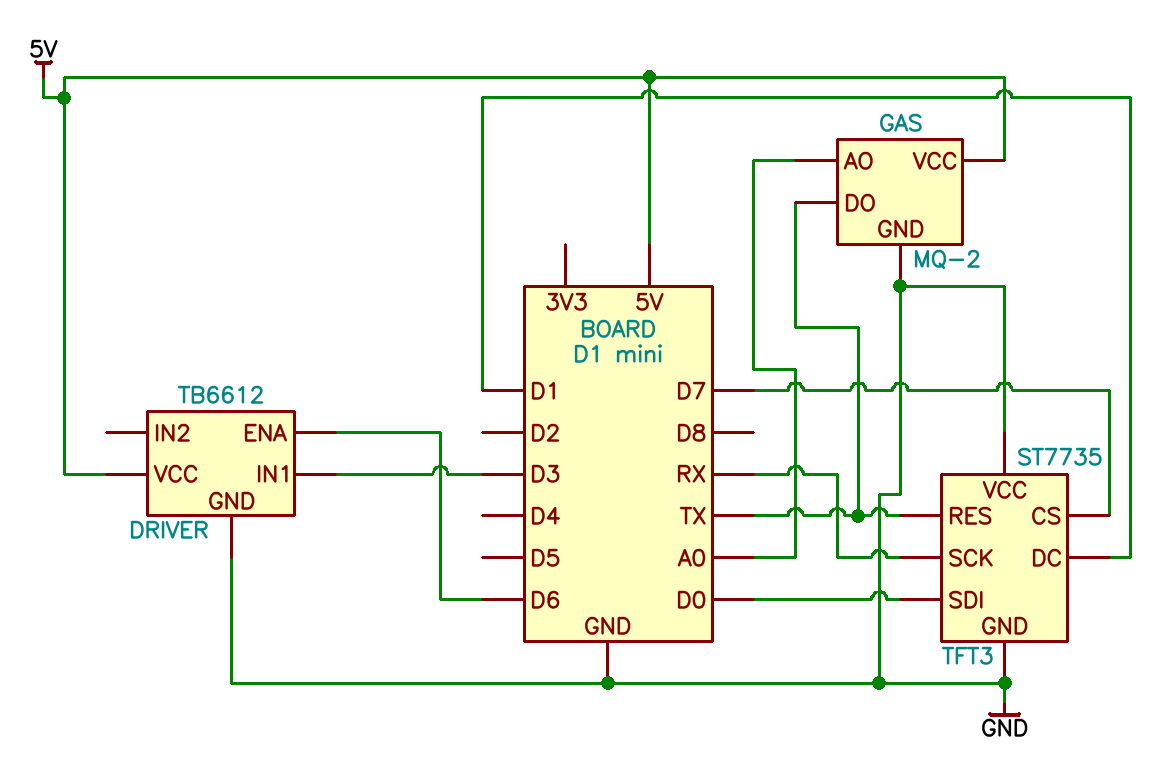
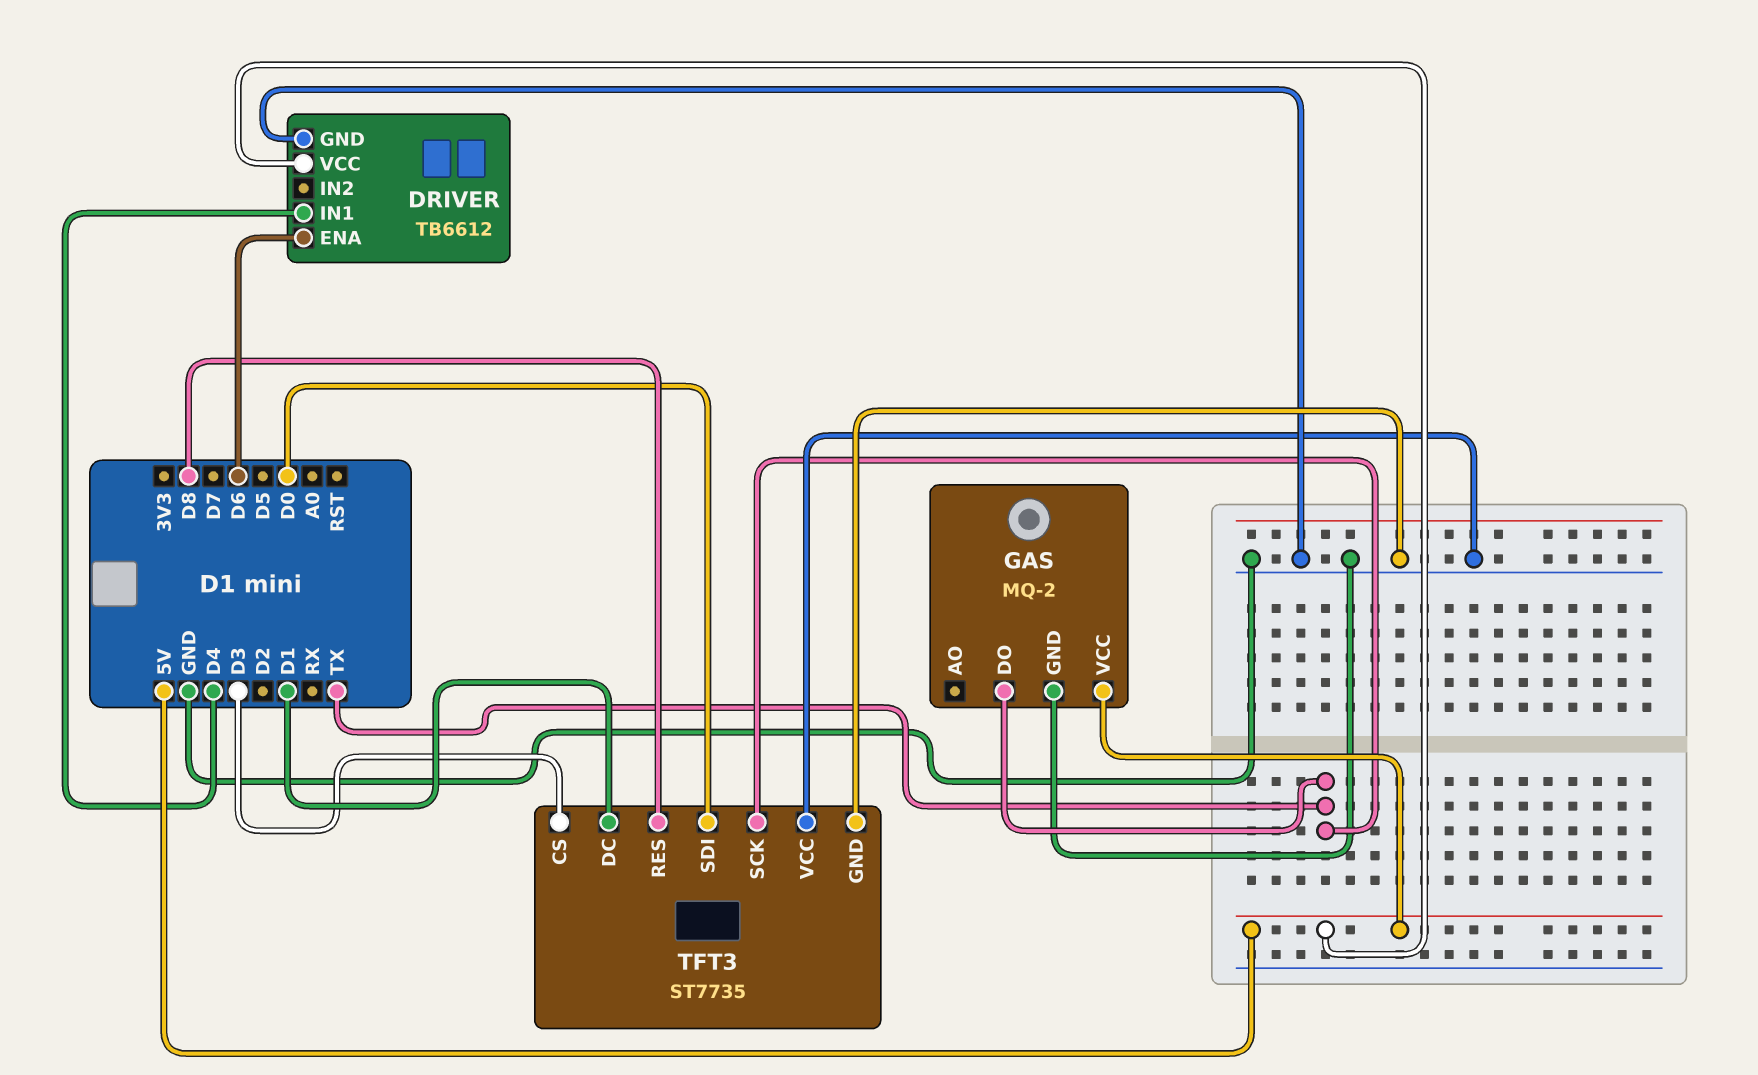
DRIVER pin IN1: D3 -> D4
GAS pin AO: A0 -> none
TFT3 pin CS: D7 -> D3
TFT3 pin RES: TX -> D8
TFT3 pin SCK: RX -> TX

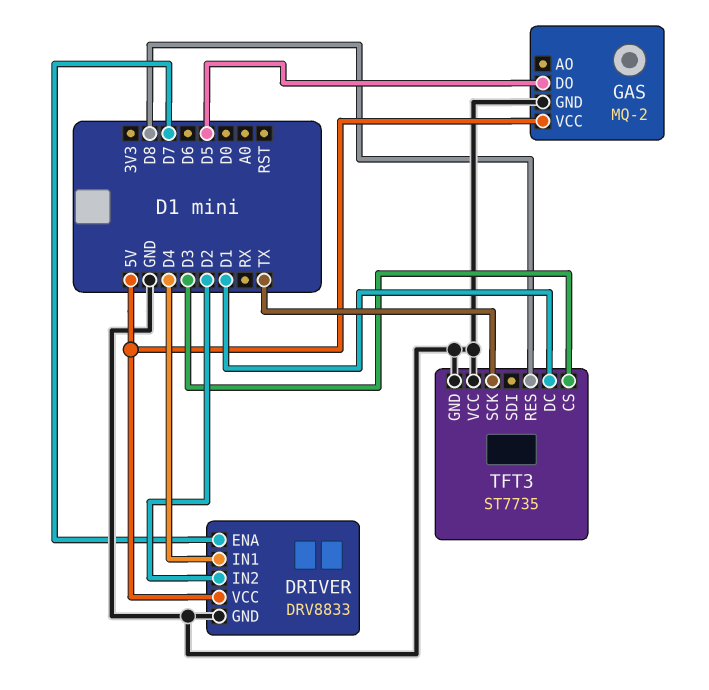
DRIVER: TB6612 -> DRV8833
DRIVER pin ENA: D6 -> D7
DRIVER pin IN2: none -> D2
GAS pin DO: TX -> D5
TFT3 pin SDI: D0 -> none

